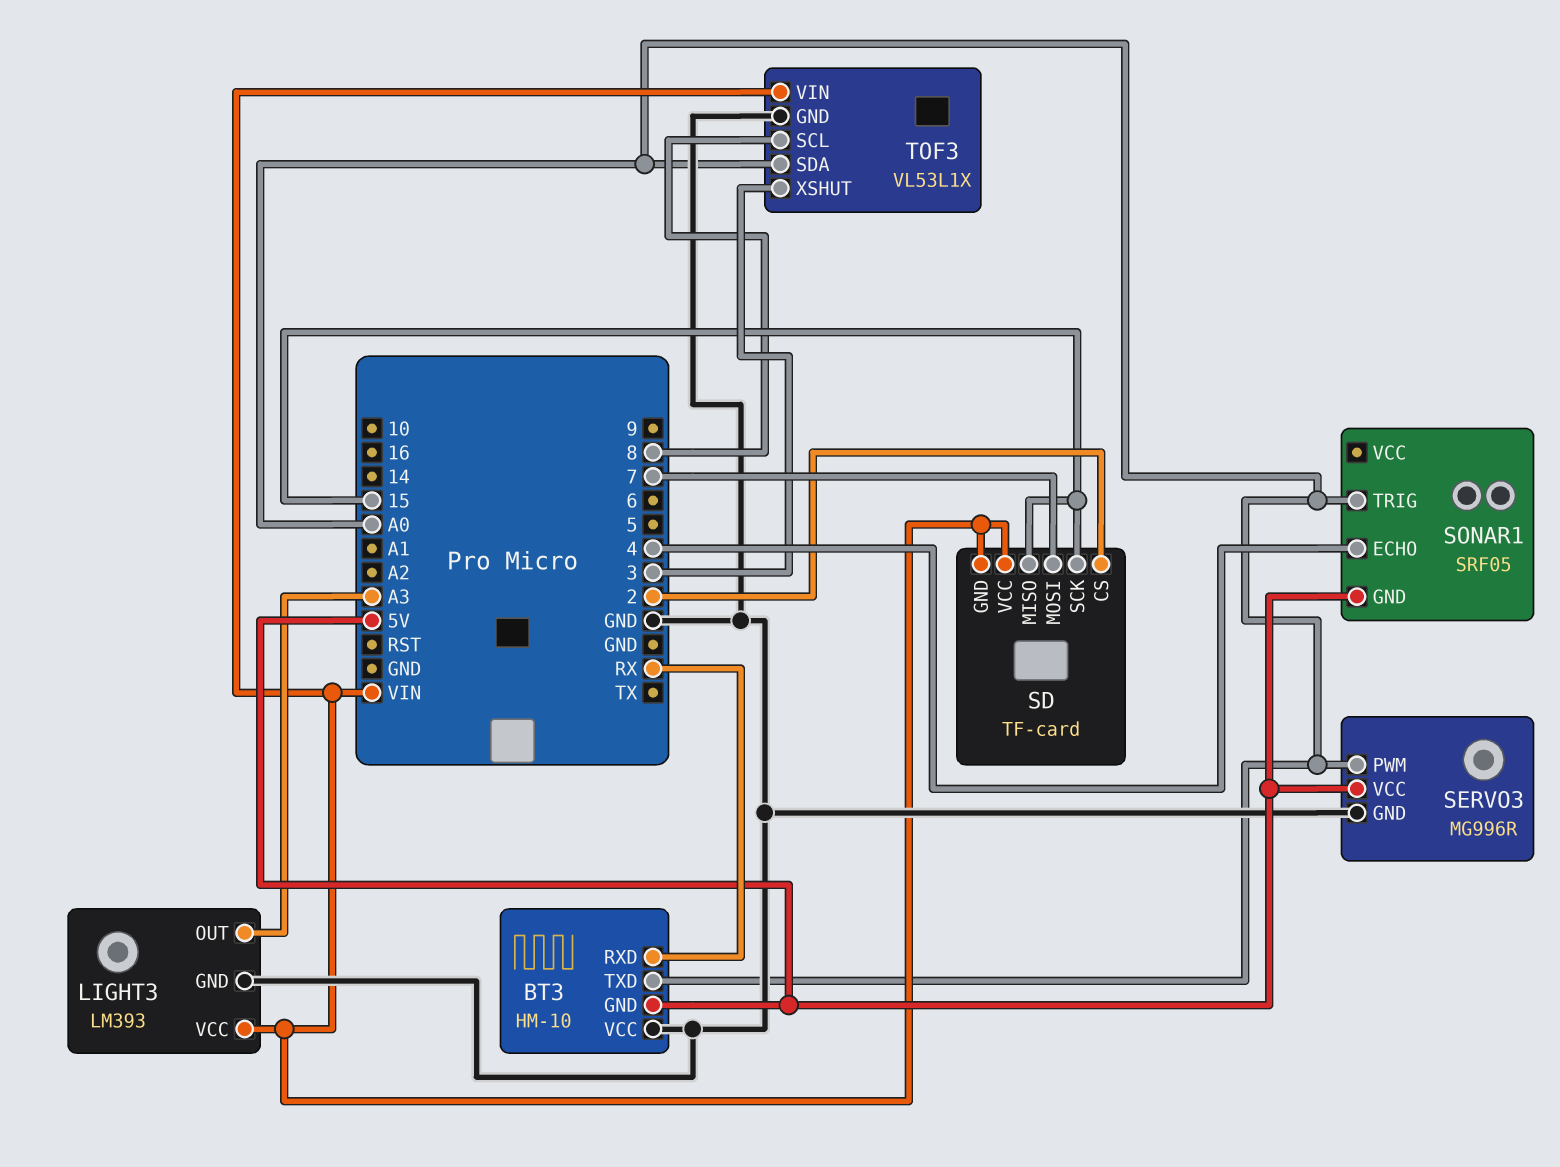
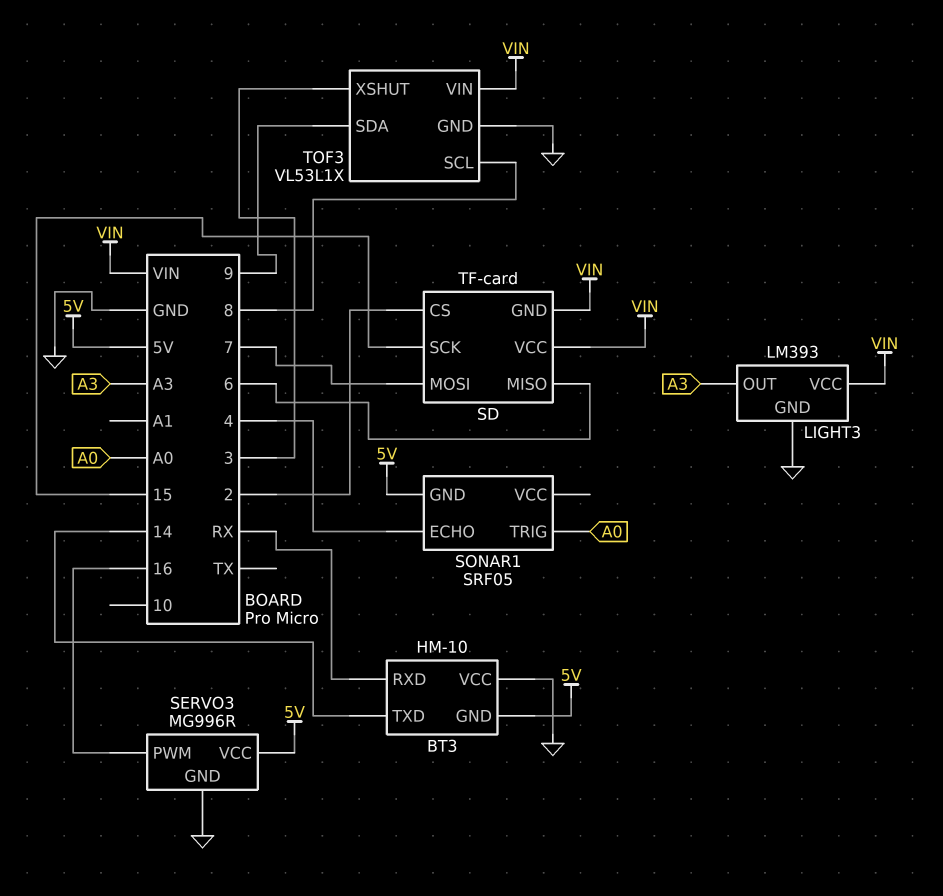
BT3 pin TXD: A0 -> 14
SD pin MISO: 15 -> 6
SERVO3 pin PWM: A0 -> 16
TOF3 pin SDA: A0 -> 9

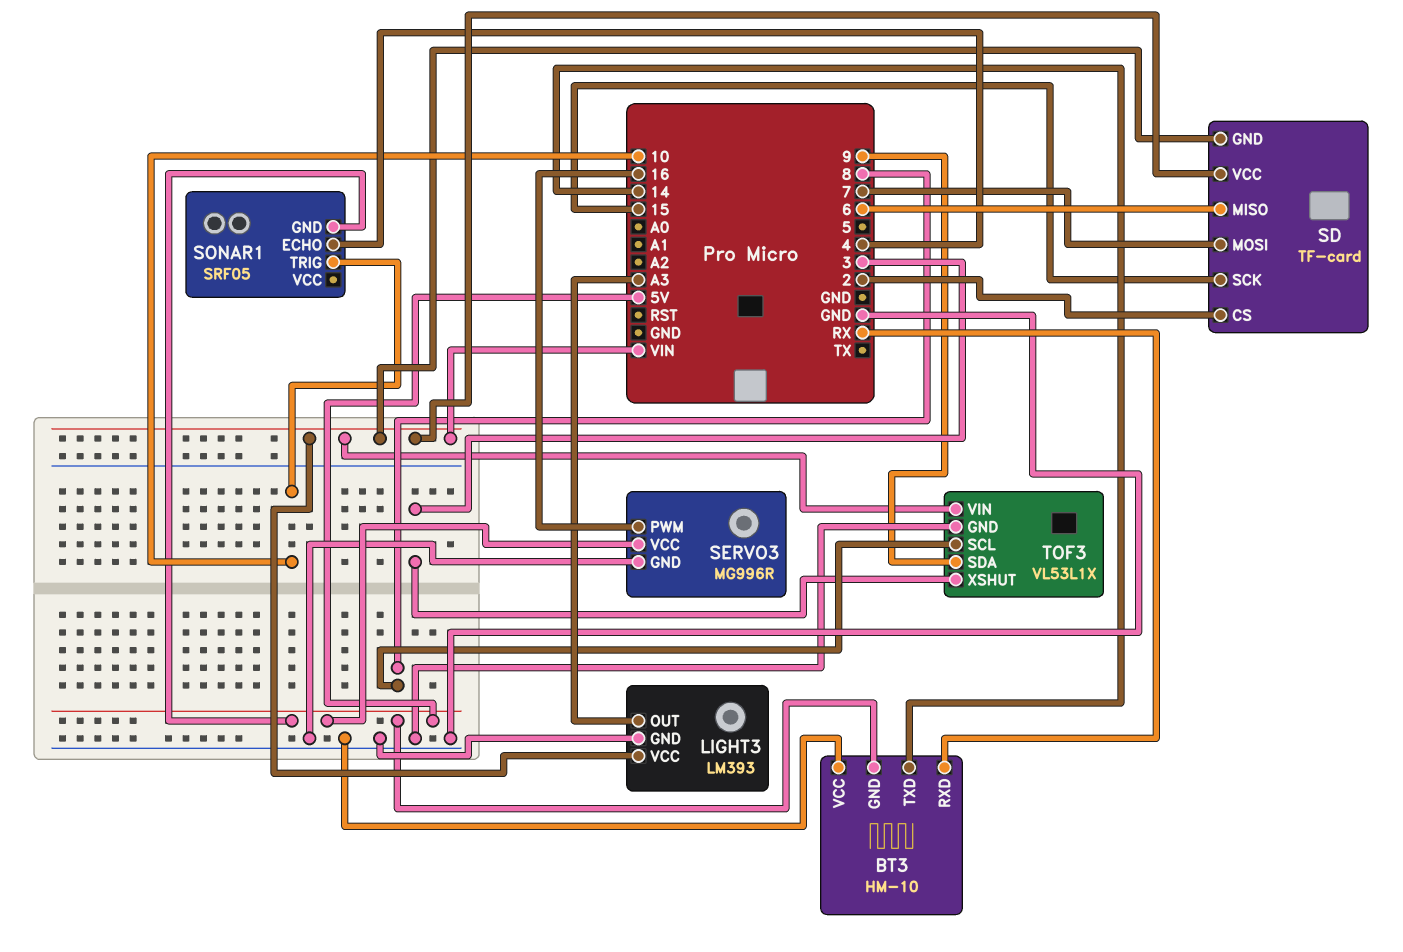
SONAR1 pin TRIG: A0 -> 10

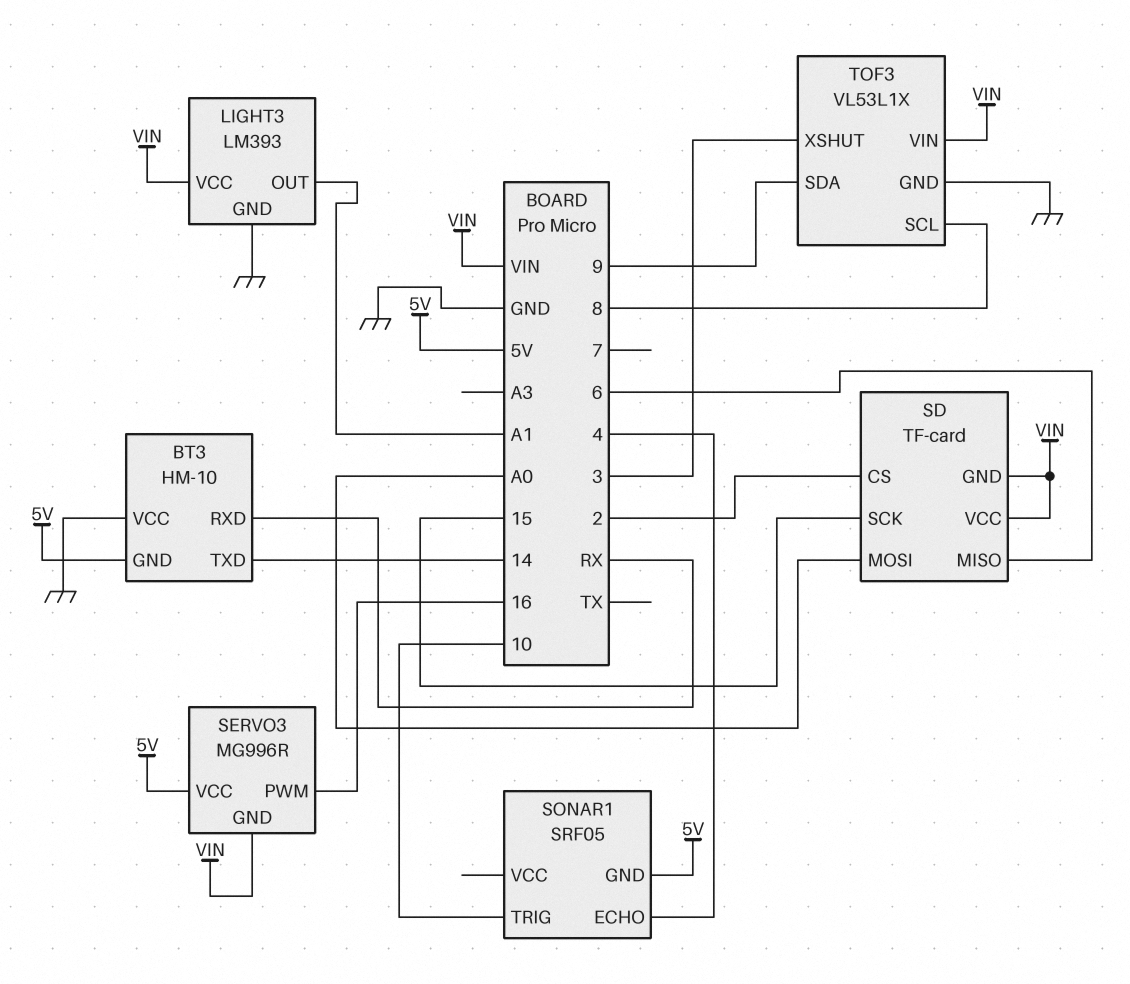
LIGHT3 pin OUT: A3 -> A1
SD pin MOSI: 7 -> A0
SERVO3 pin GND: GND -> VIN

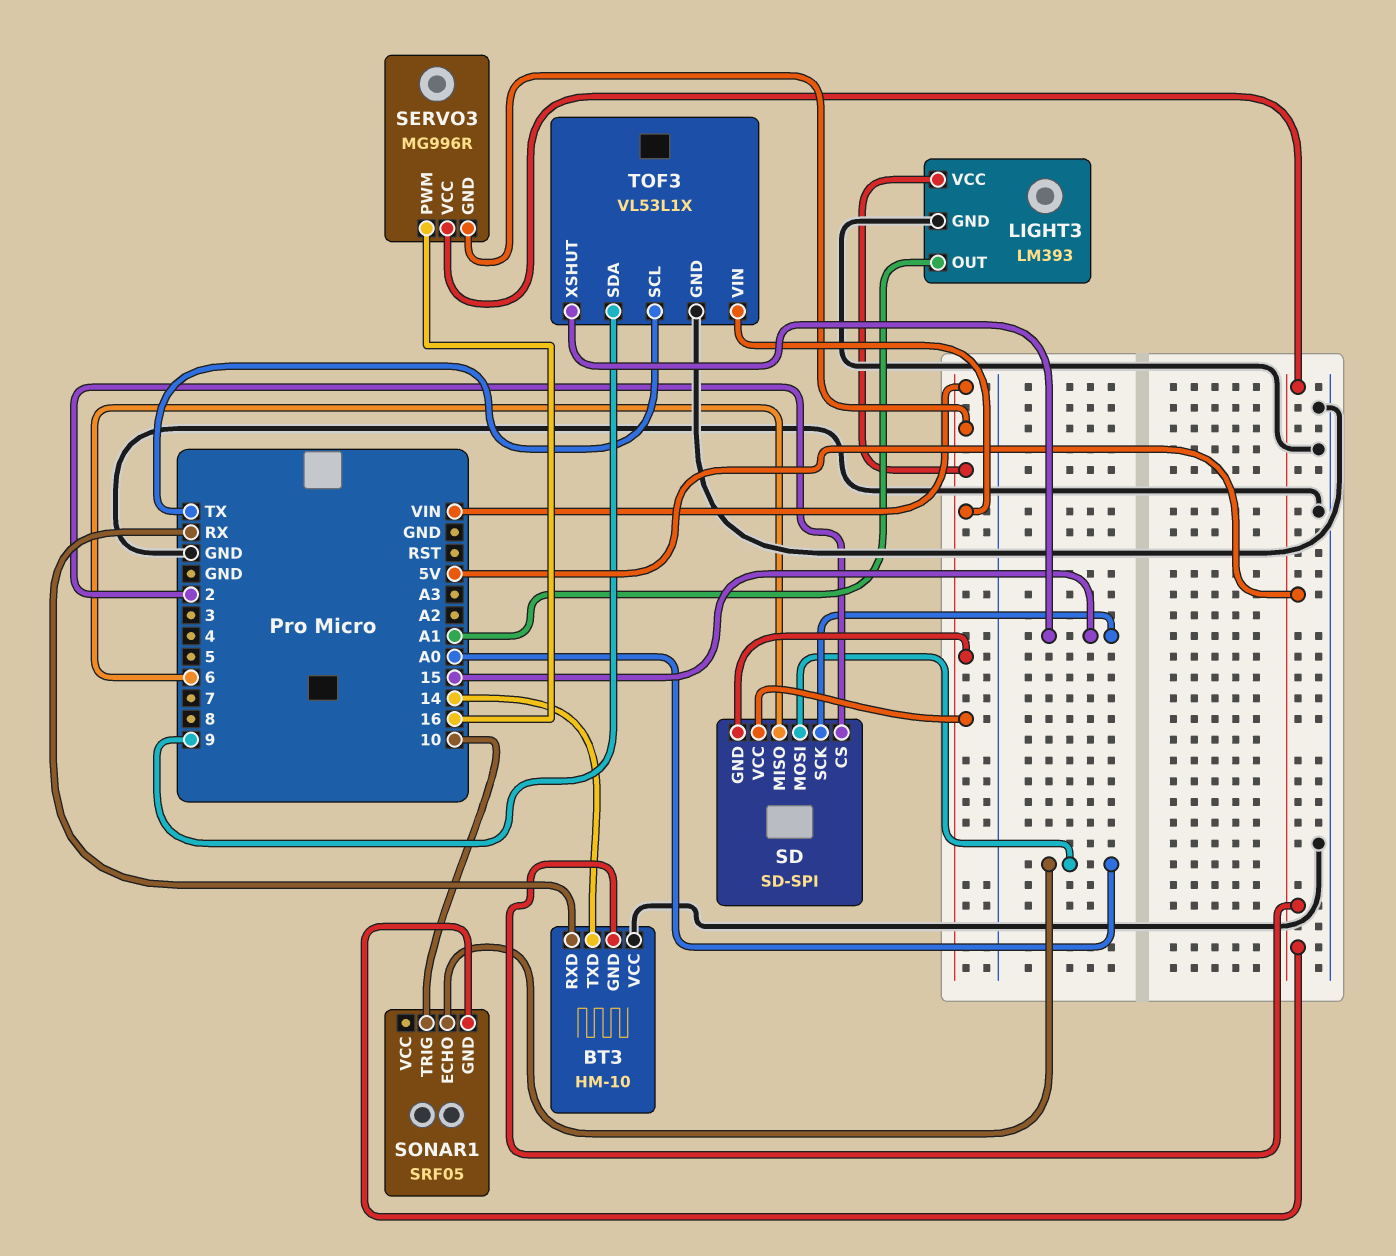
SD: TF-card -> SD-SPI
SONAR1 pin ECHO: 4 -> A0
TOF3 pin SCL: 8 -> TX
TOF3 pin XSHUT: 3 -> 15

